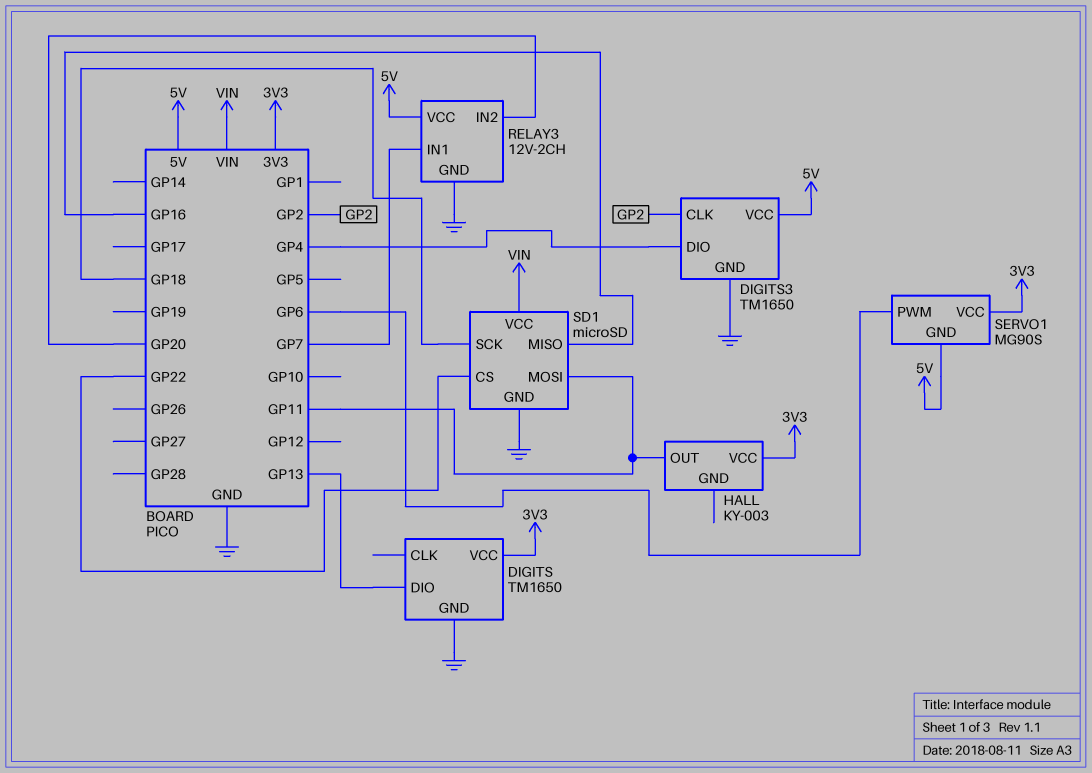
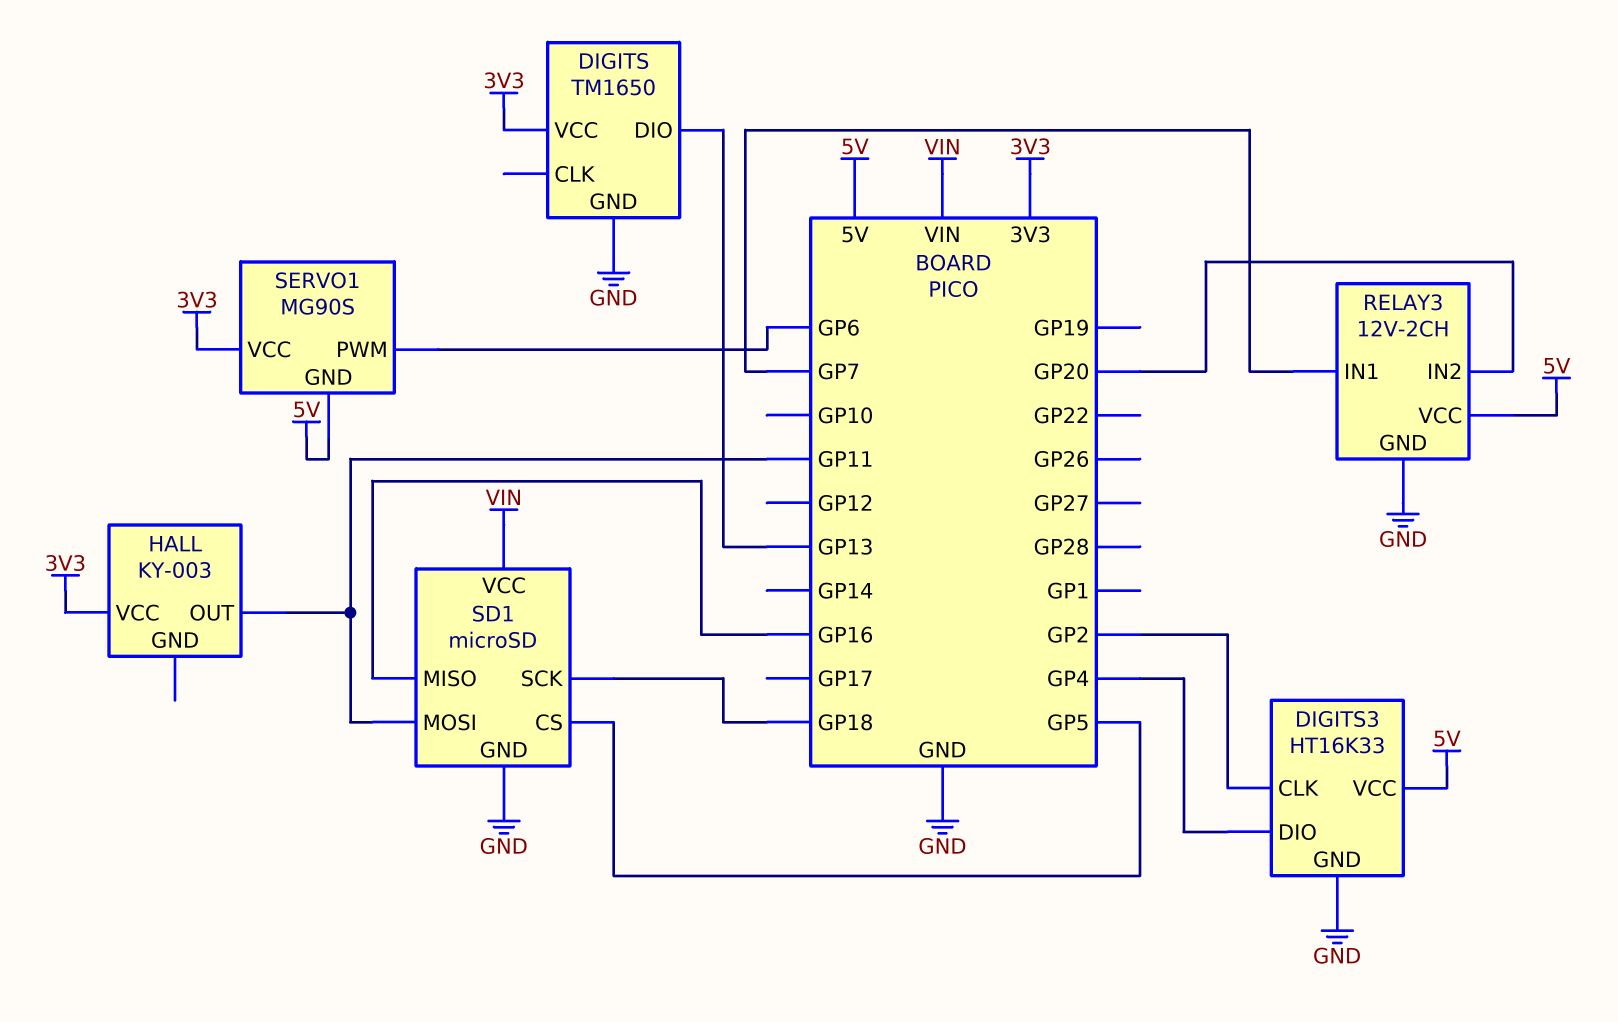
DIGITS3: TM1650 -> HT16K33
SD1 pin CS: GP22 -> GP5

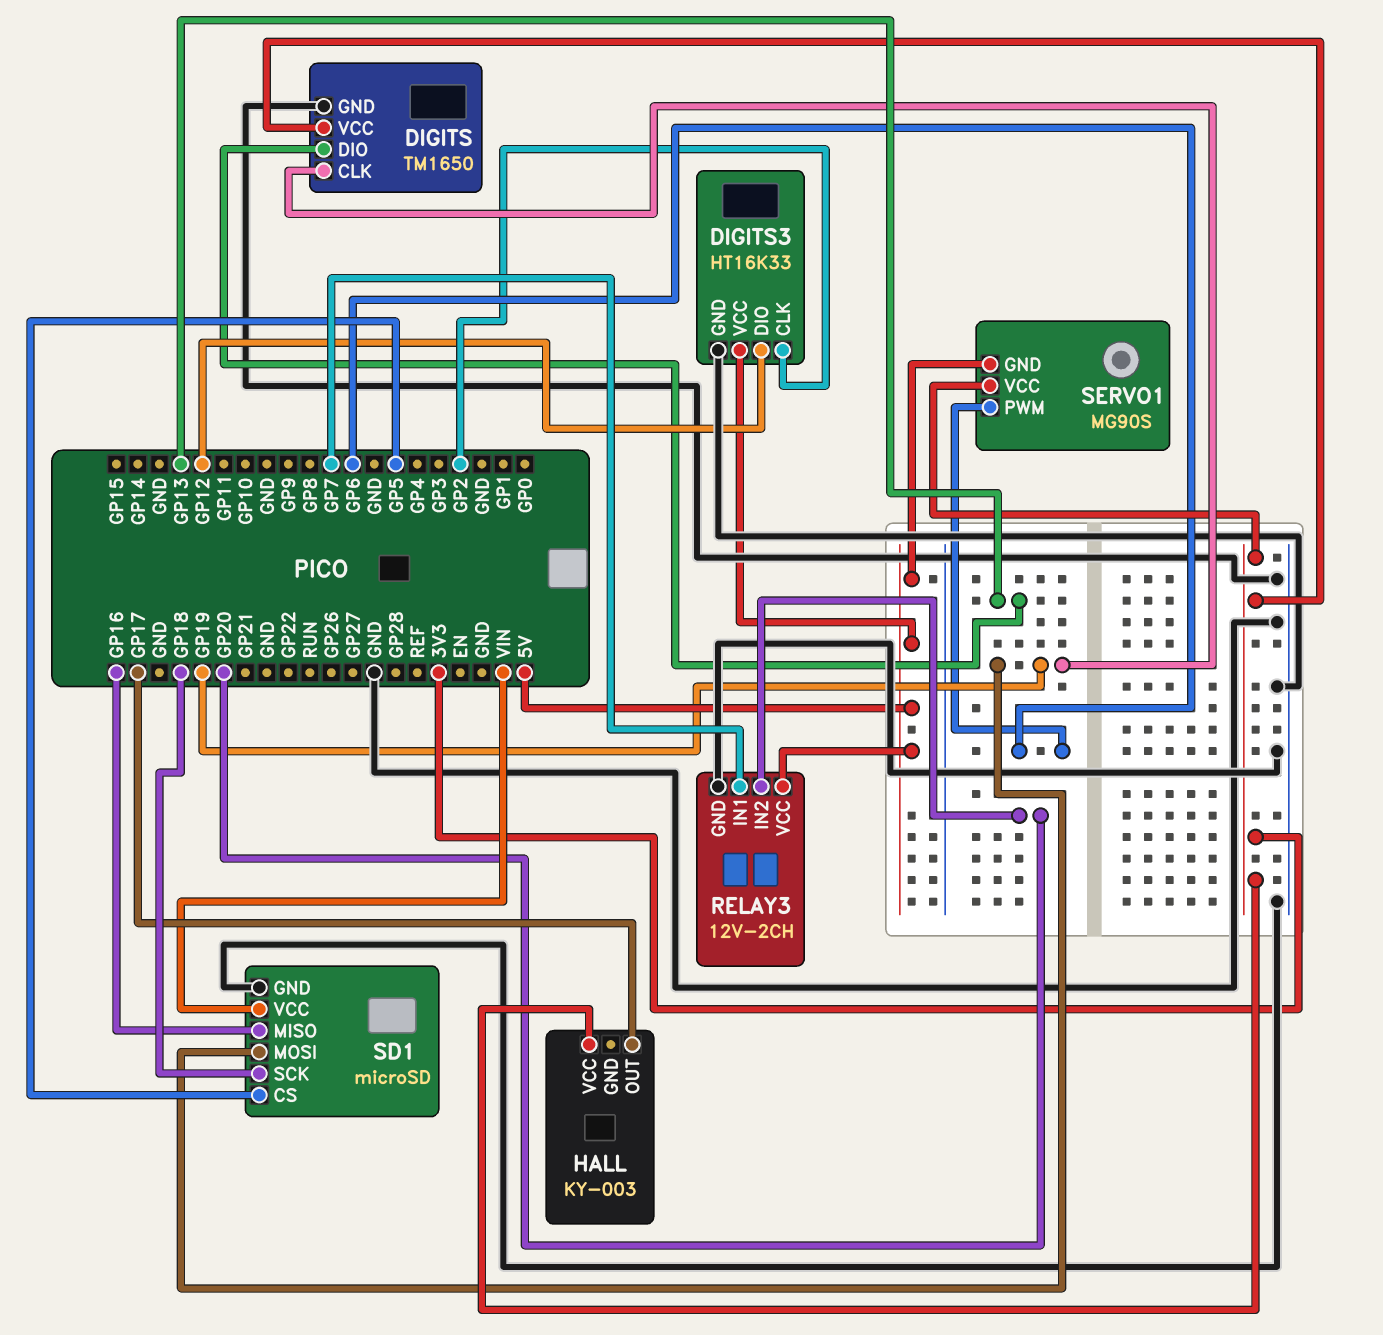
DIGITS pin CLK: none -> GP19
DIGITS3 pin DIO: GP4 -> GP12
HALL pin OUT: GP11 -> GP17
SD1 pin MOSI: GP11 -> GP19

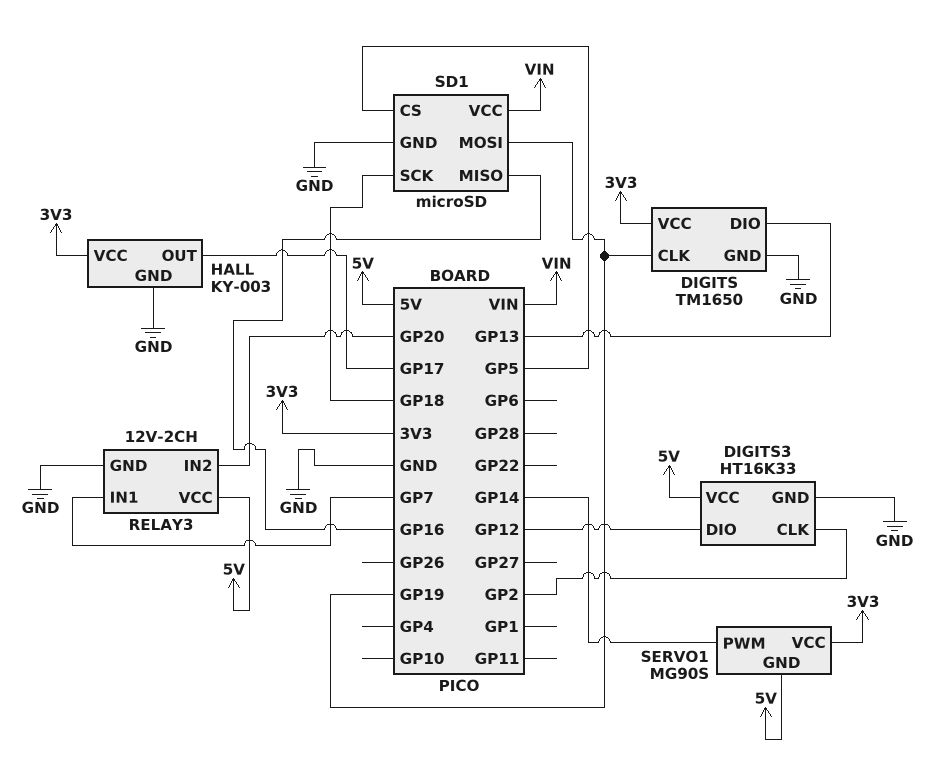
HALL pin GND: none -> GND
SERVO1 pin PWM: GP6 -> GP14

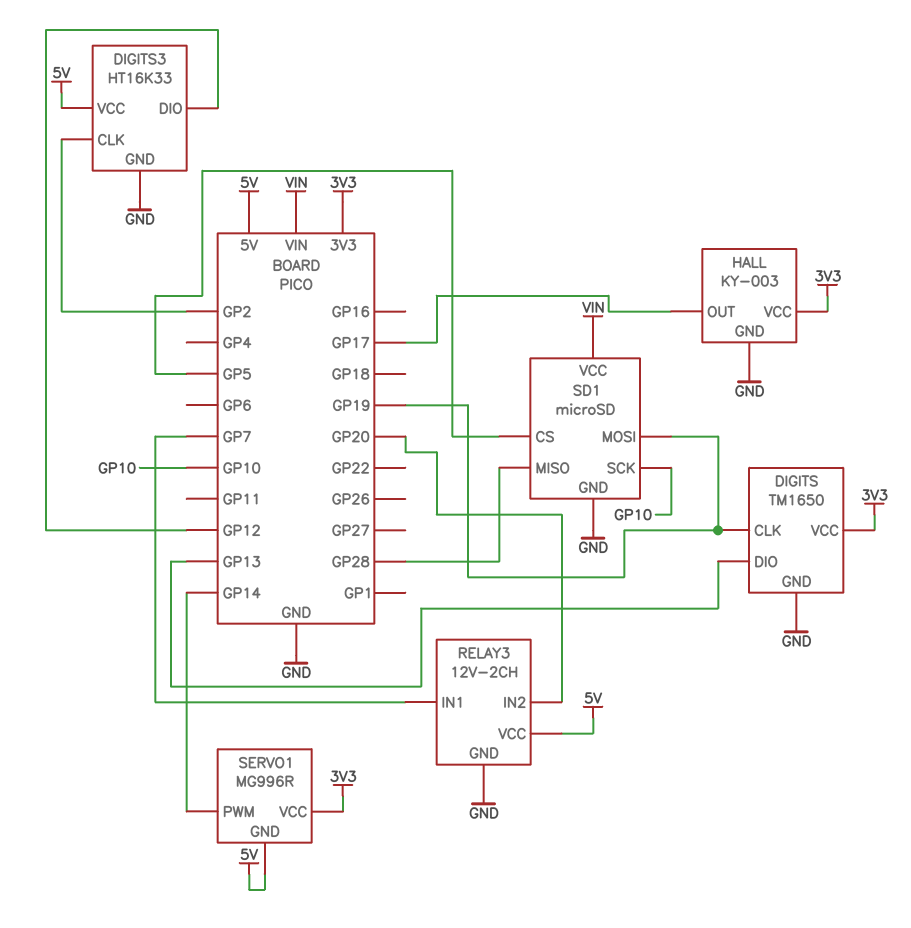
SD1 pin MISO: GP16 -> GP28
SD1 pin SCK: GP18 -> GP10
SERVO1: MG90S -> MG996R

